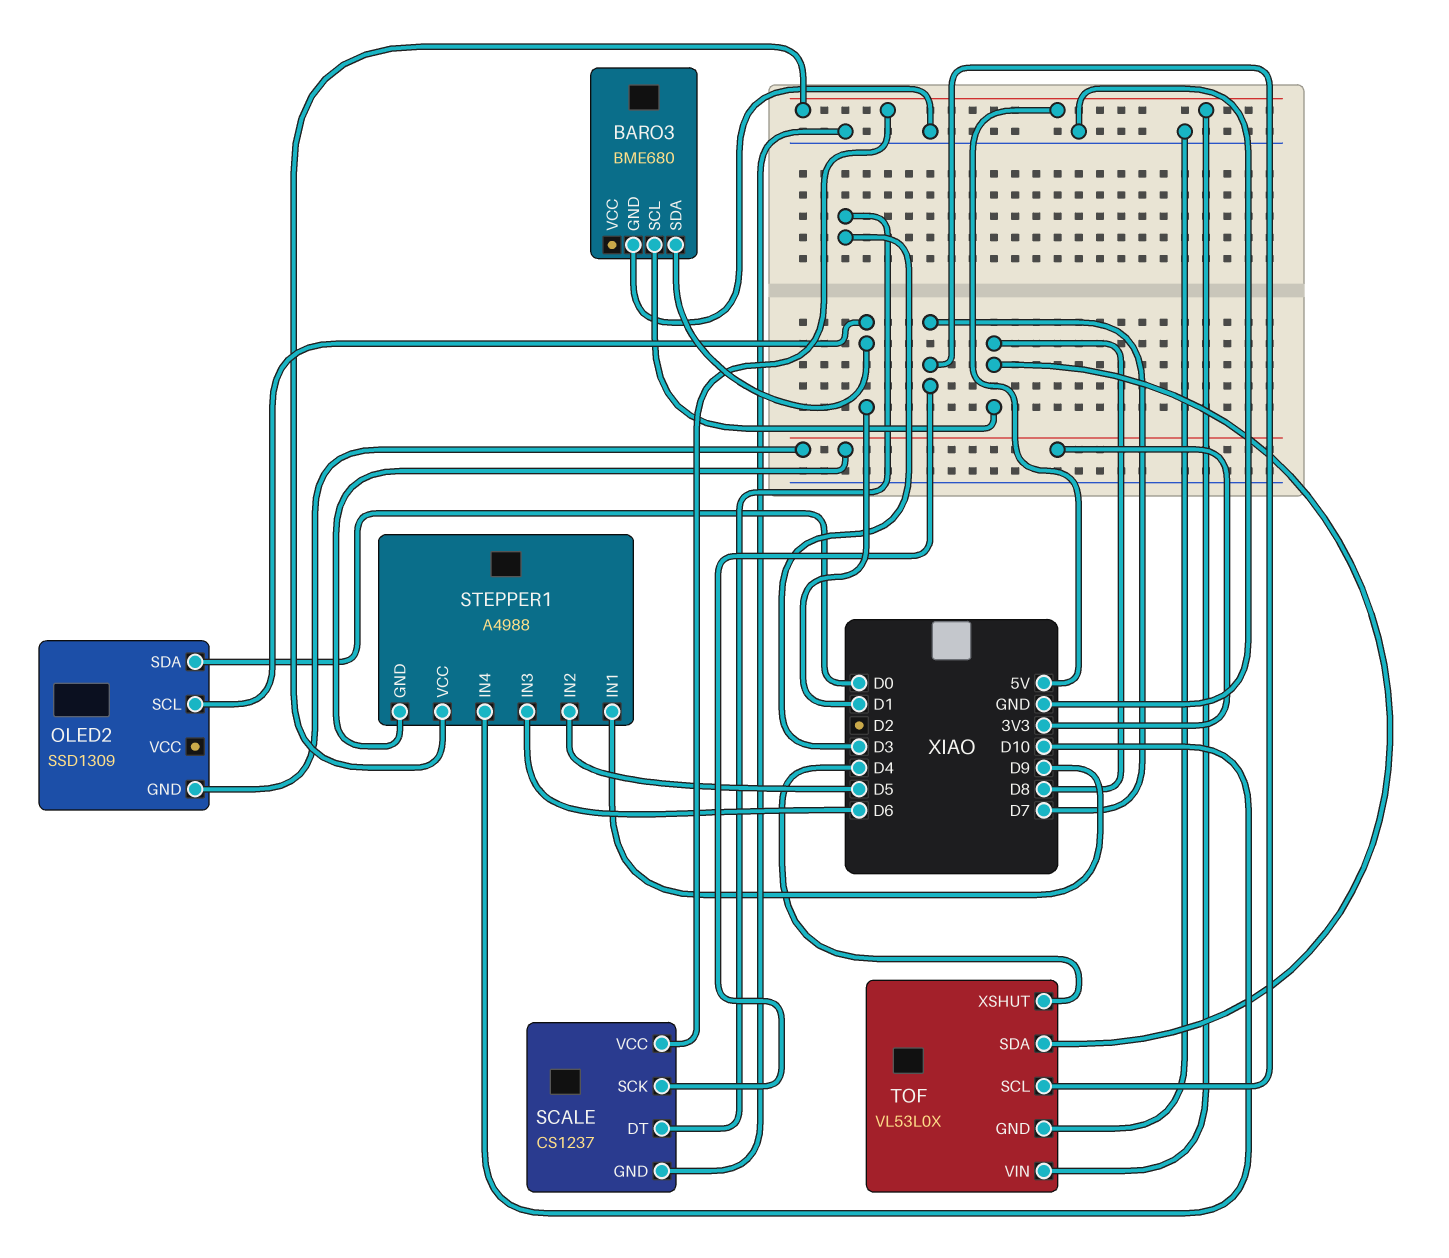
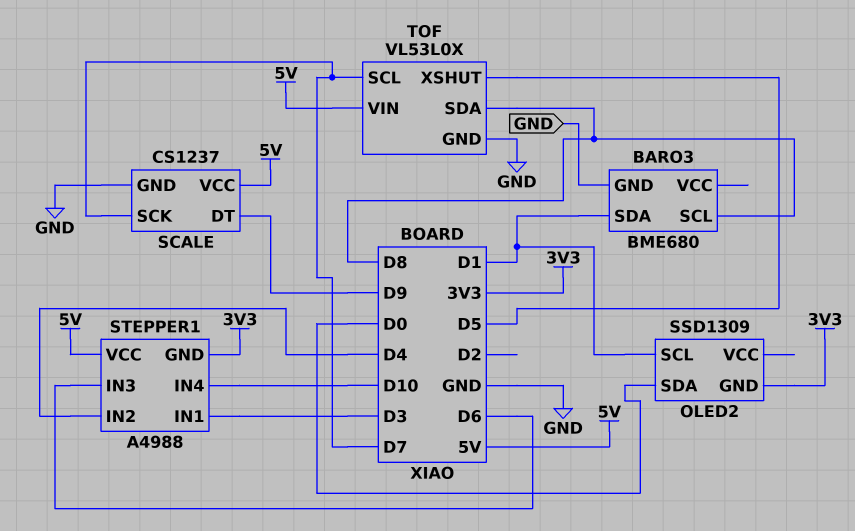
SCALE pin DT: D3 -> D9
STEPPER1 pin IN1: D9 -> D3
STEPPER1 pin IN2: D5 -> D4
TOF pin XSHUT: D4 -> D5

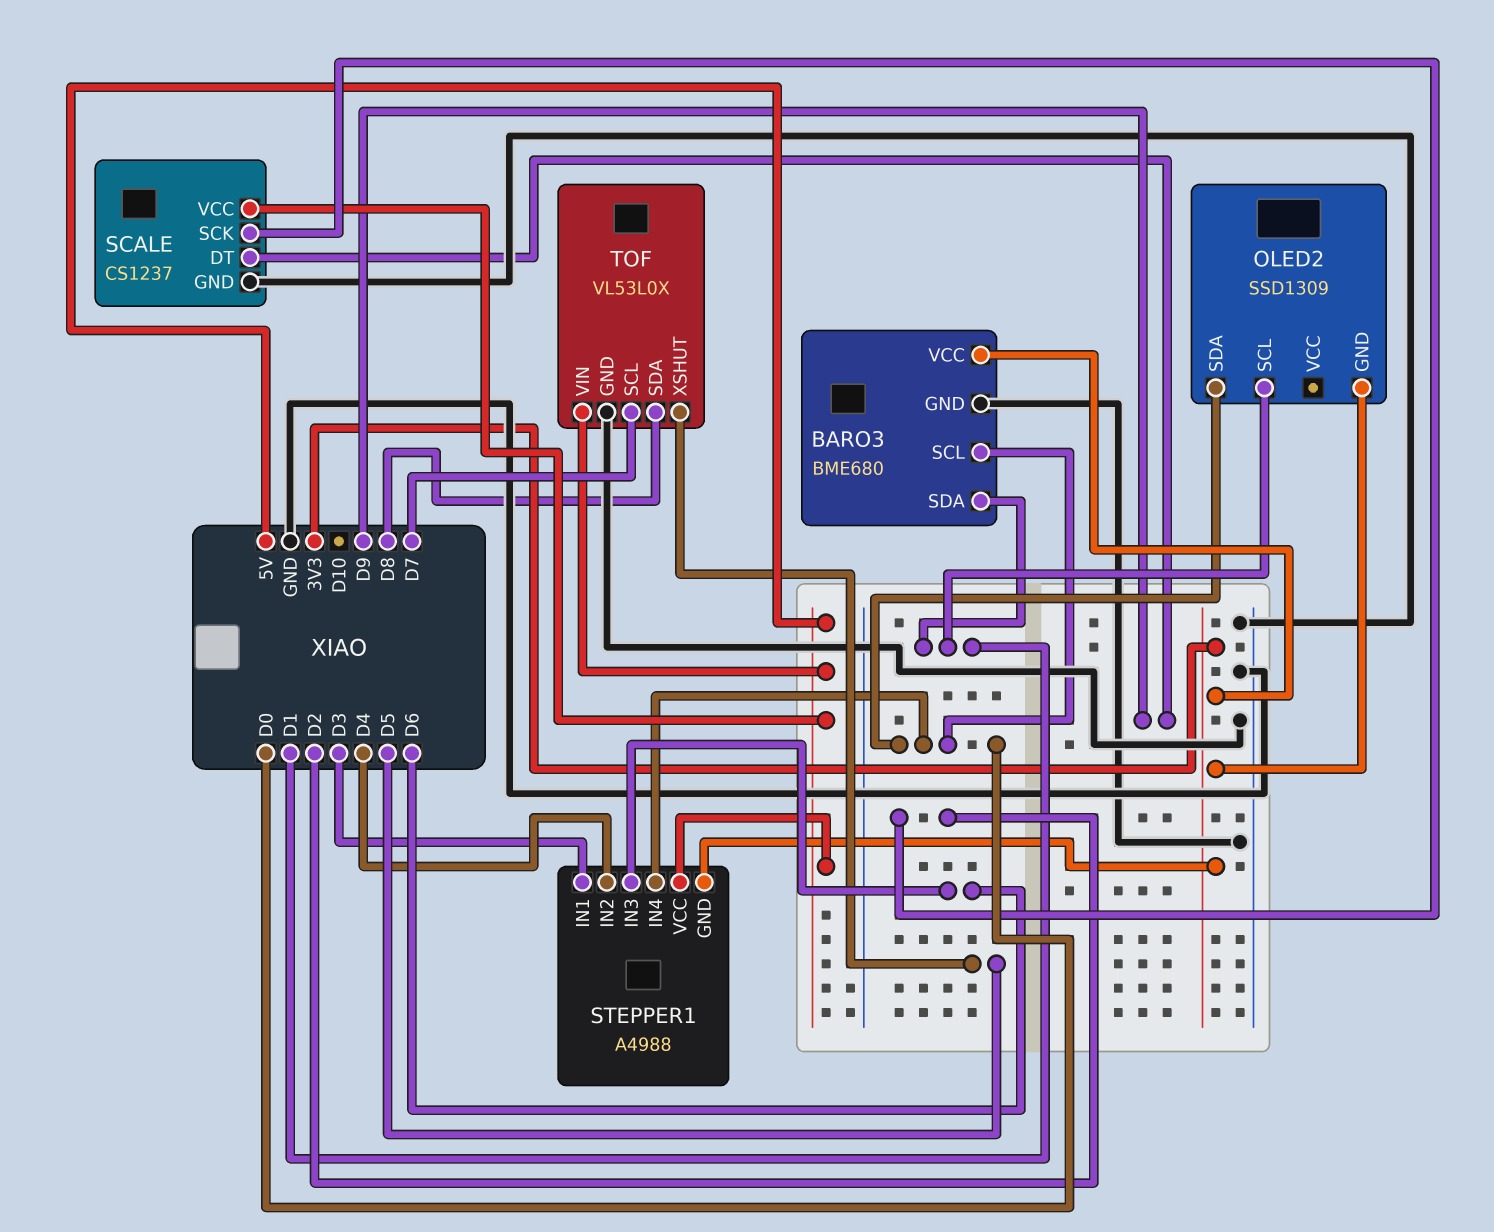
BARO3 pin SCL: D8 -> D0
BARO3 pin VCC: none -> 3V3
SCALE pin SCK: D7 -> D2
STEPPER1 pin IN4: D10 -> D0

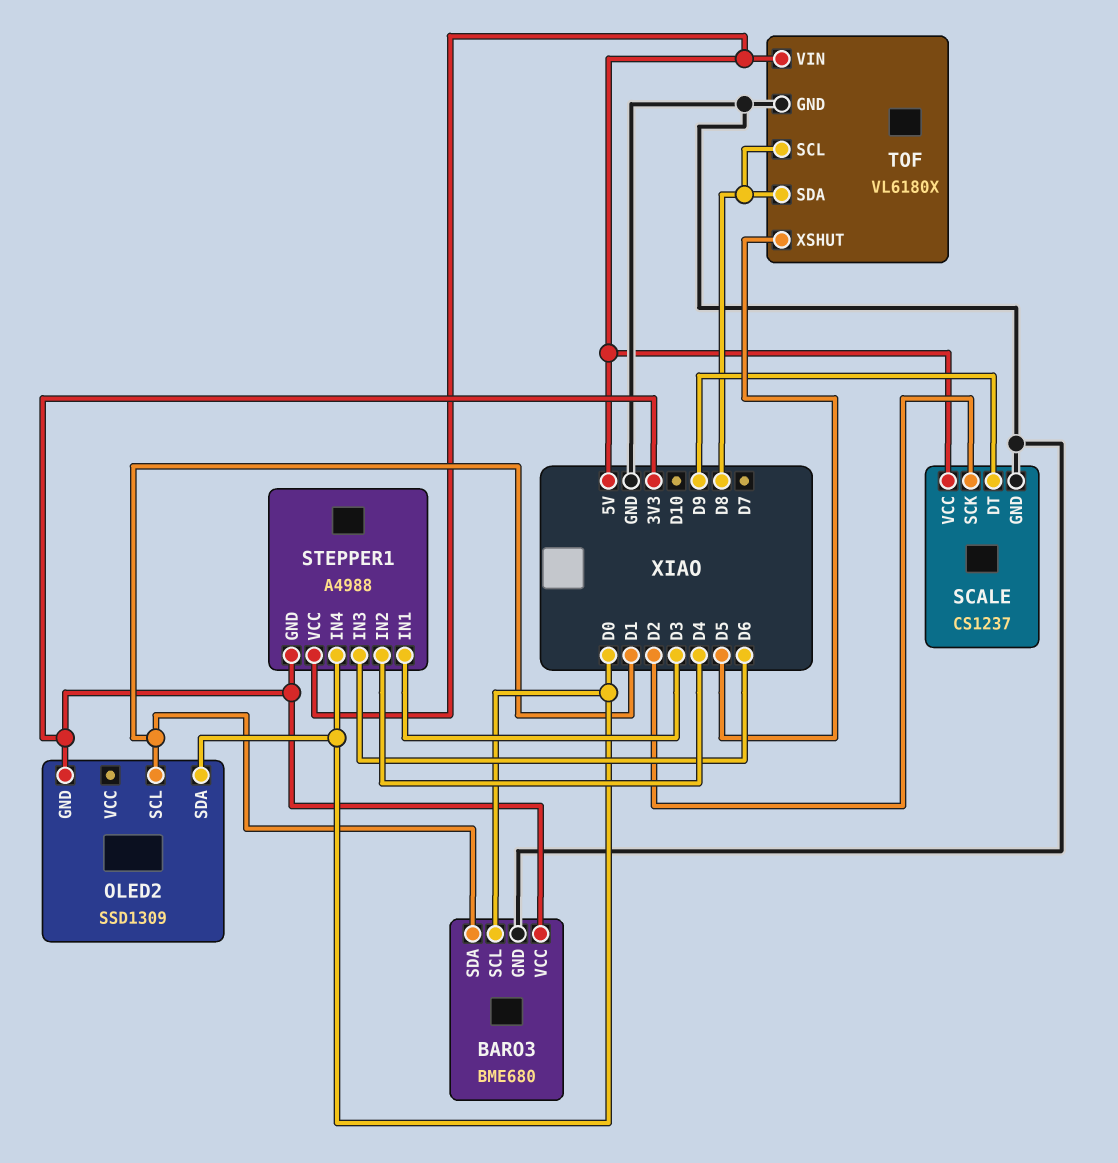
TOF: VL53L0X -> VL6180X
TOF pin SCL: D7 -> D8

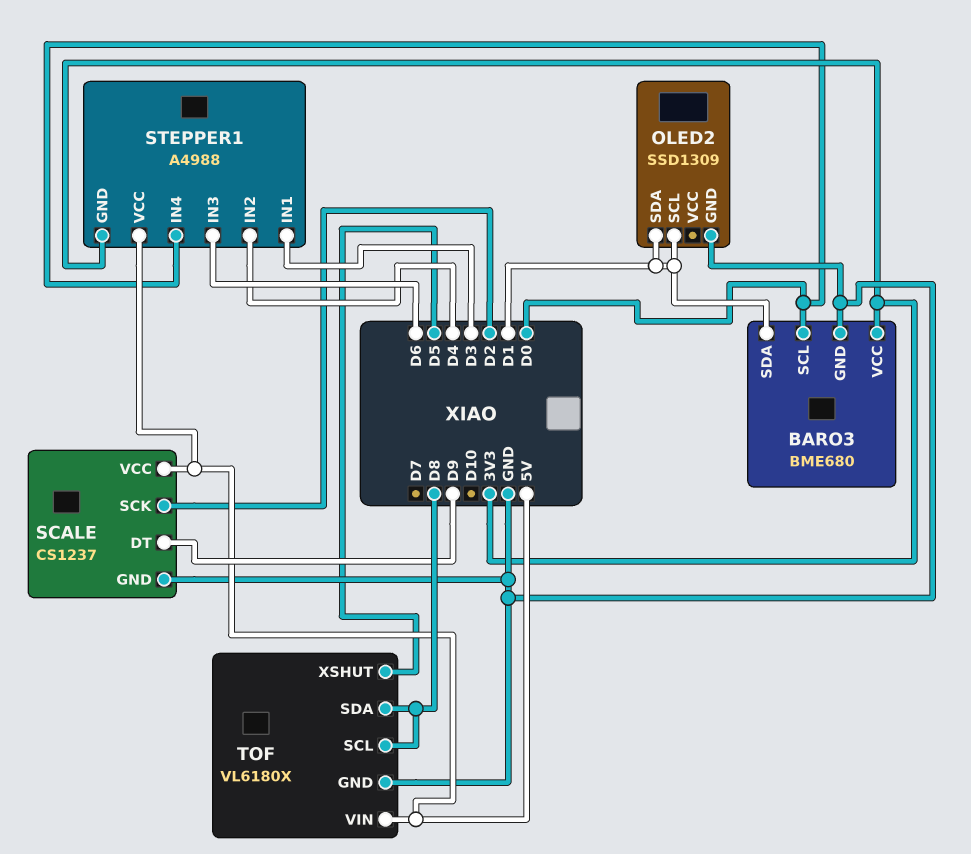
OLED2 pin GND: 3V3 -> GND
OLED2 pin SDA: D0 -> D1

